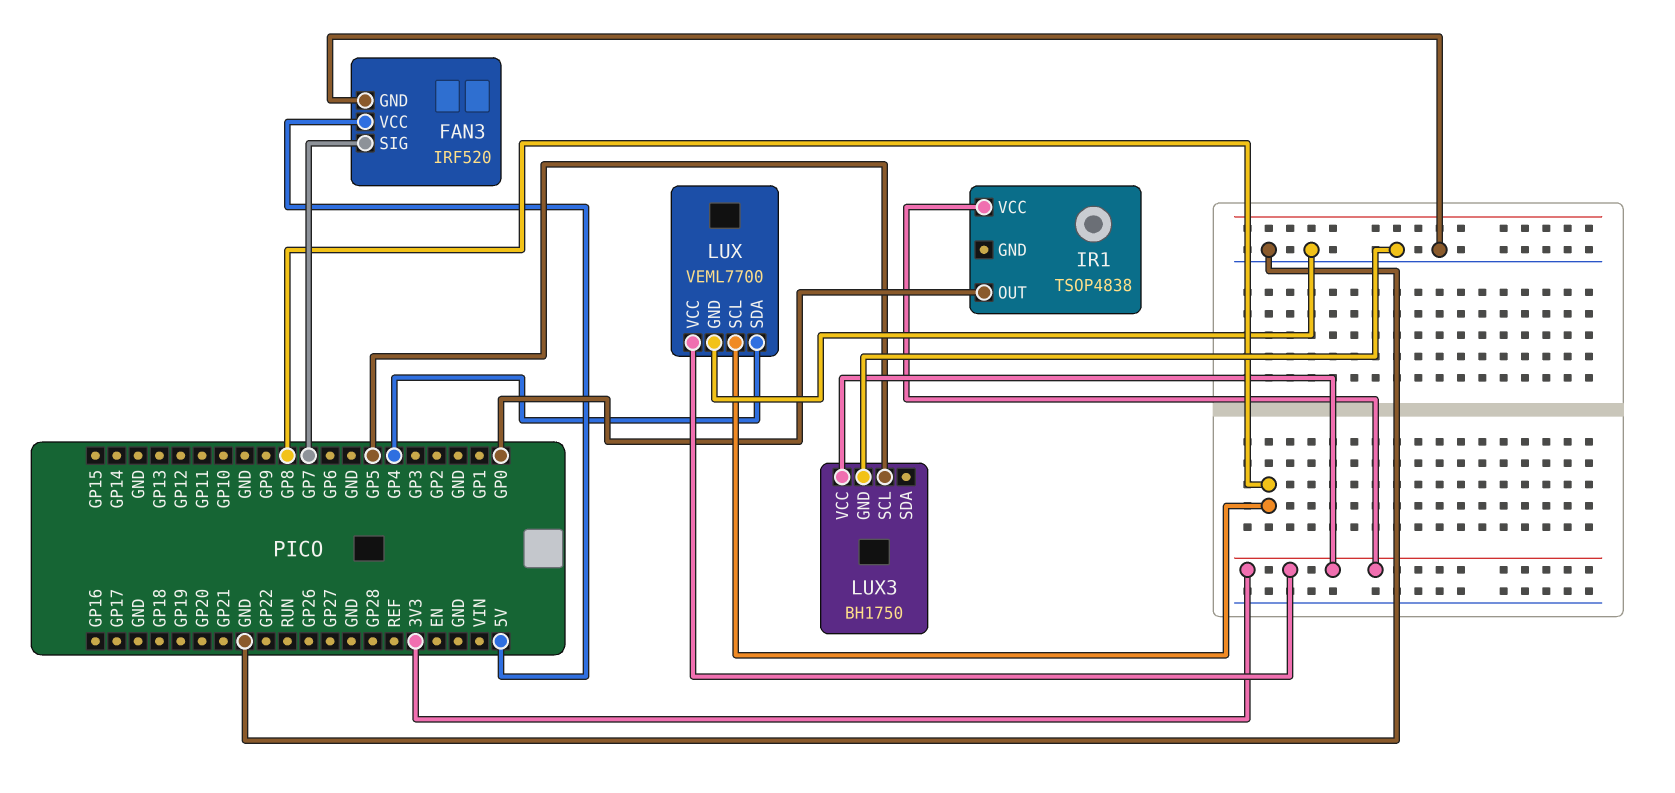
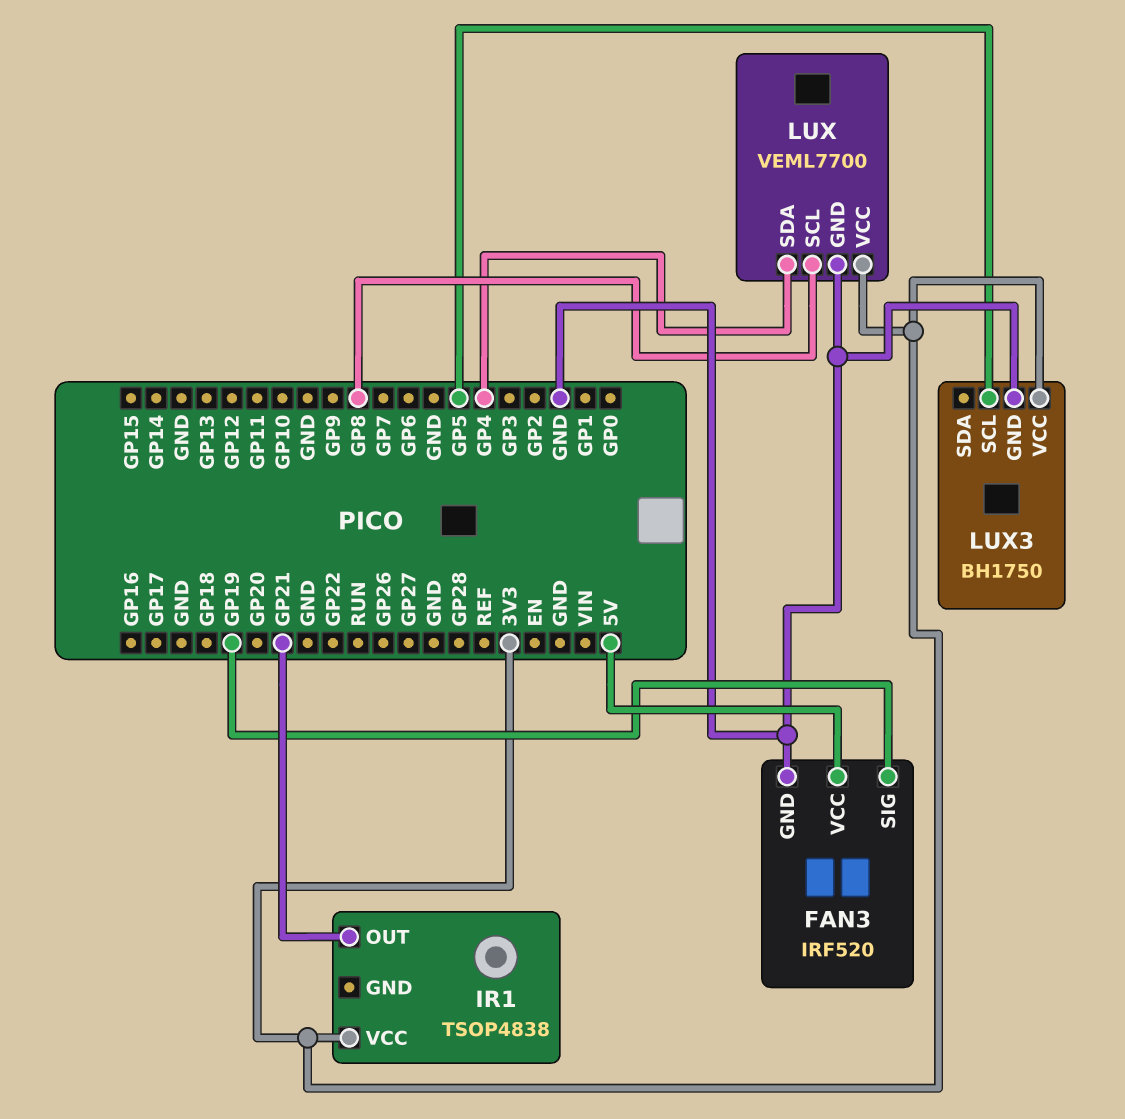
FAN3 pin SIG: GP7 -> GP19
IR1 pin OUT: GP0 -> GP21

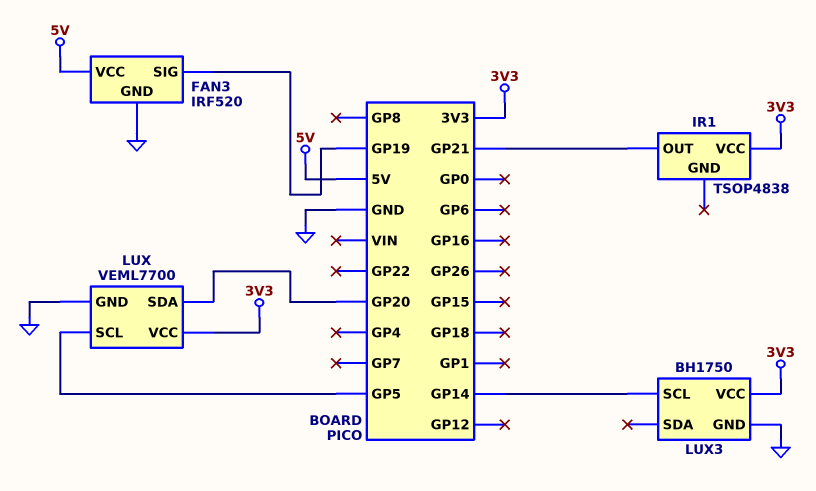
LUX pin SCL: GP8 -> GP5
LUX pin SDA: GP4 -> GP20
LUX3 pin SCL: GP5 -> GP14

